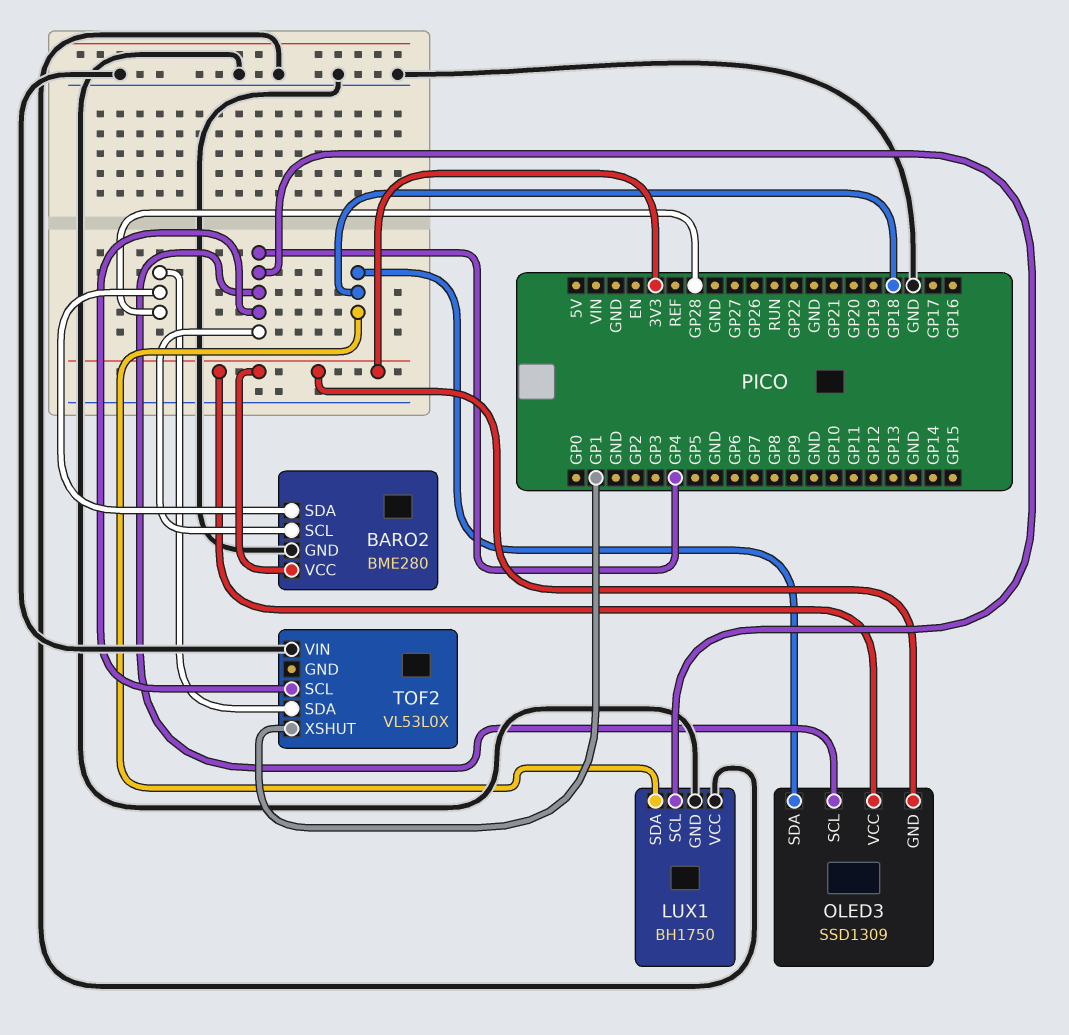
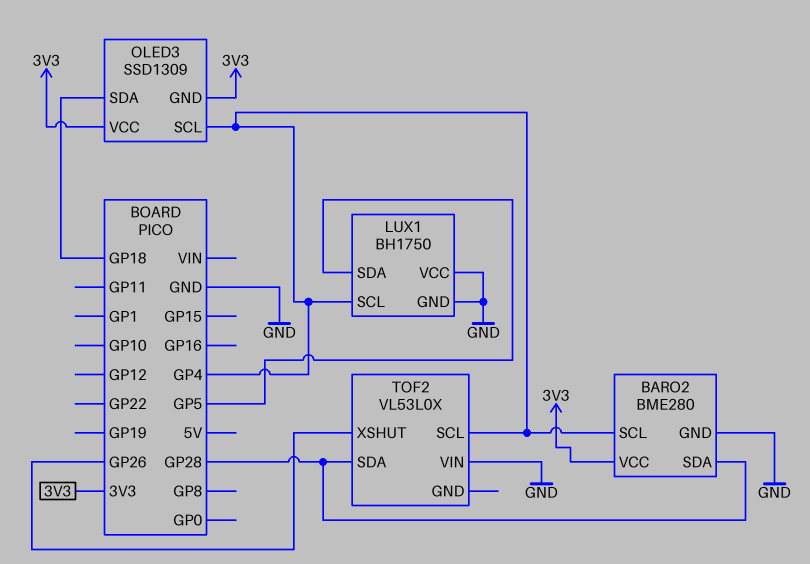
LUX1 pin SDA: GP18 -> GP5
TOF2 pin XSHUT: GP1 -> GP26

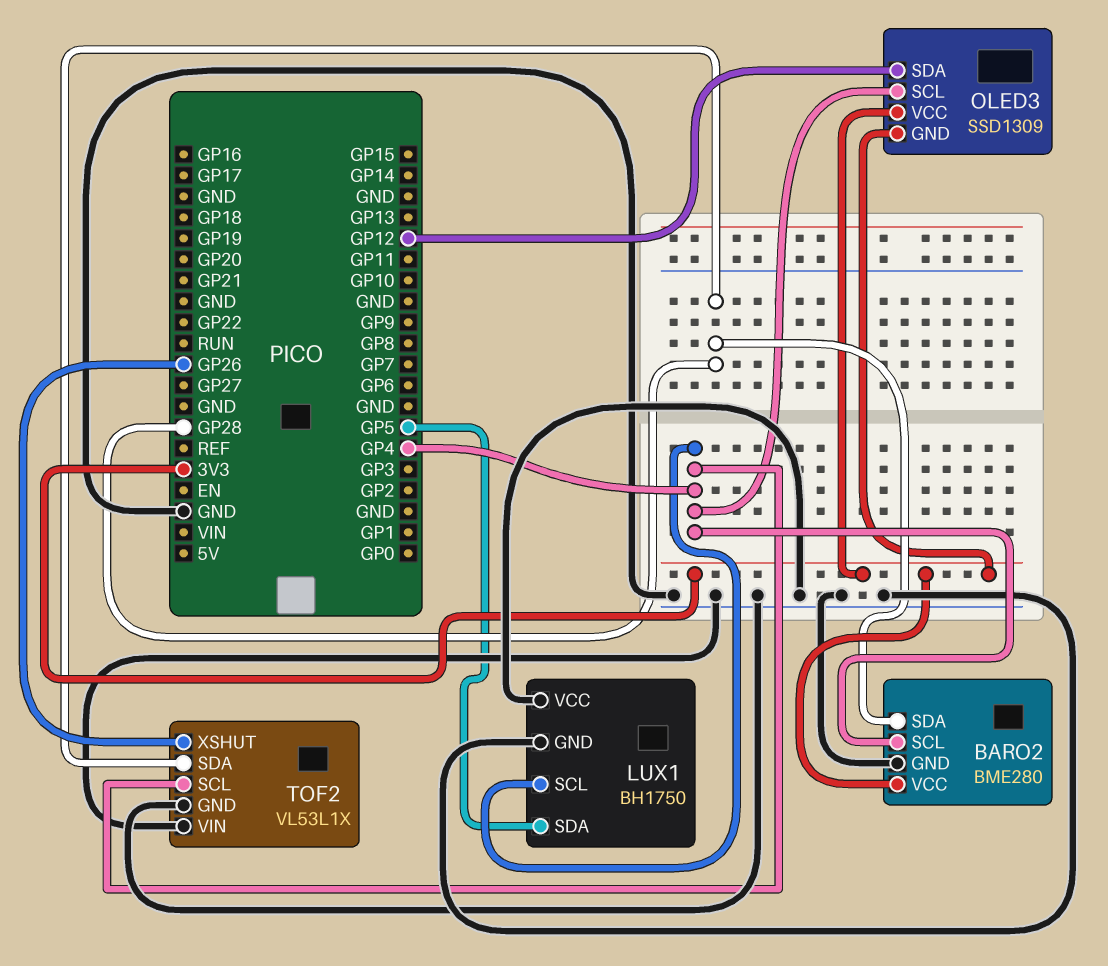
OLED3 pin SDA: GP18 -> GP12
TOF2: VL53L0X -> VL53L1X
TOF2 pin GND: none -> GND

